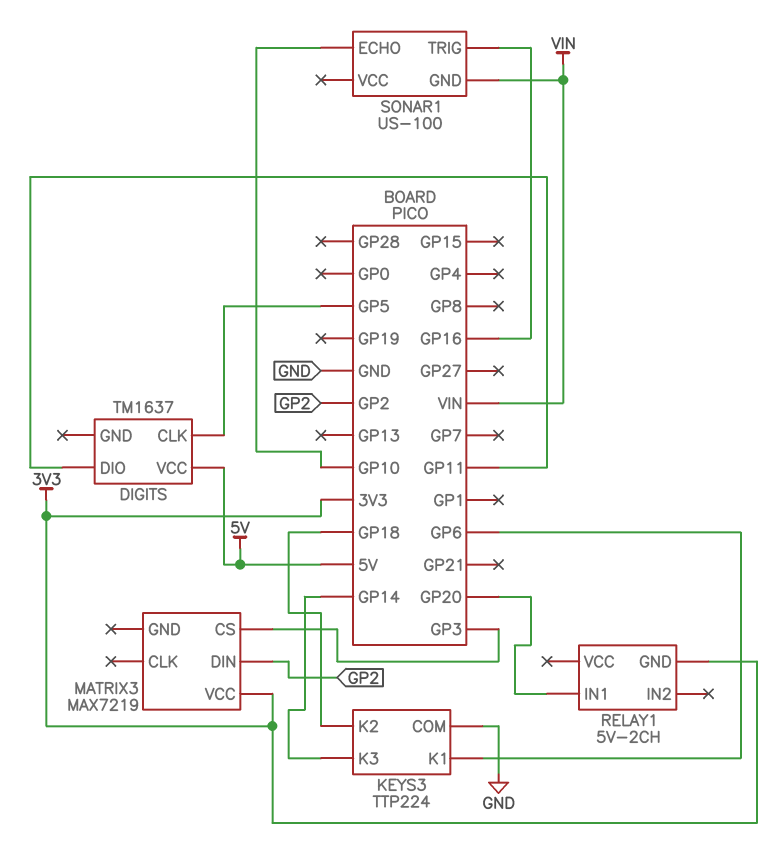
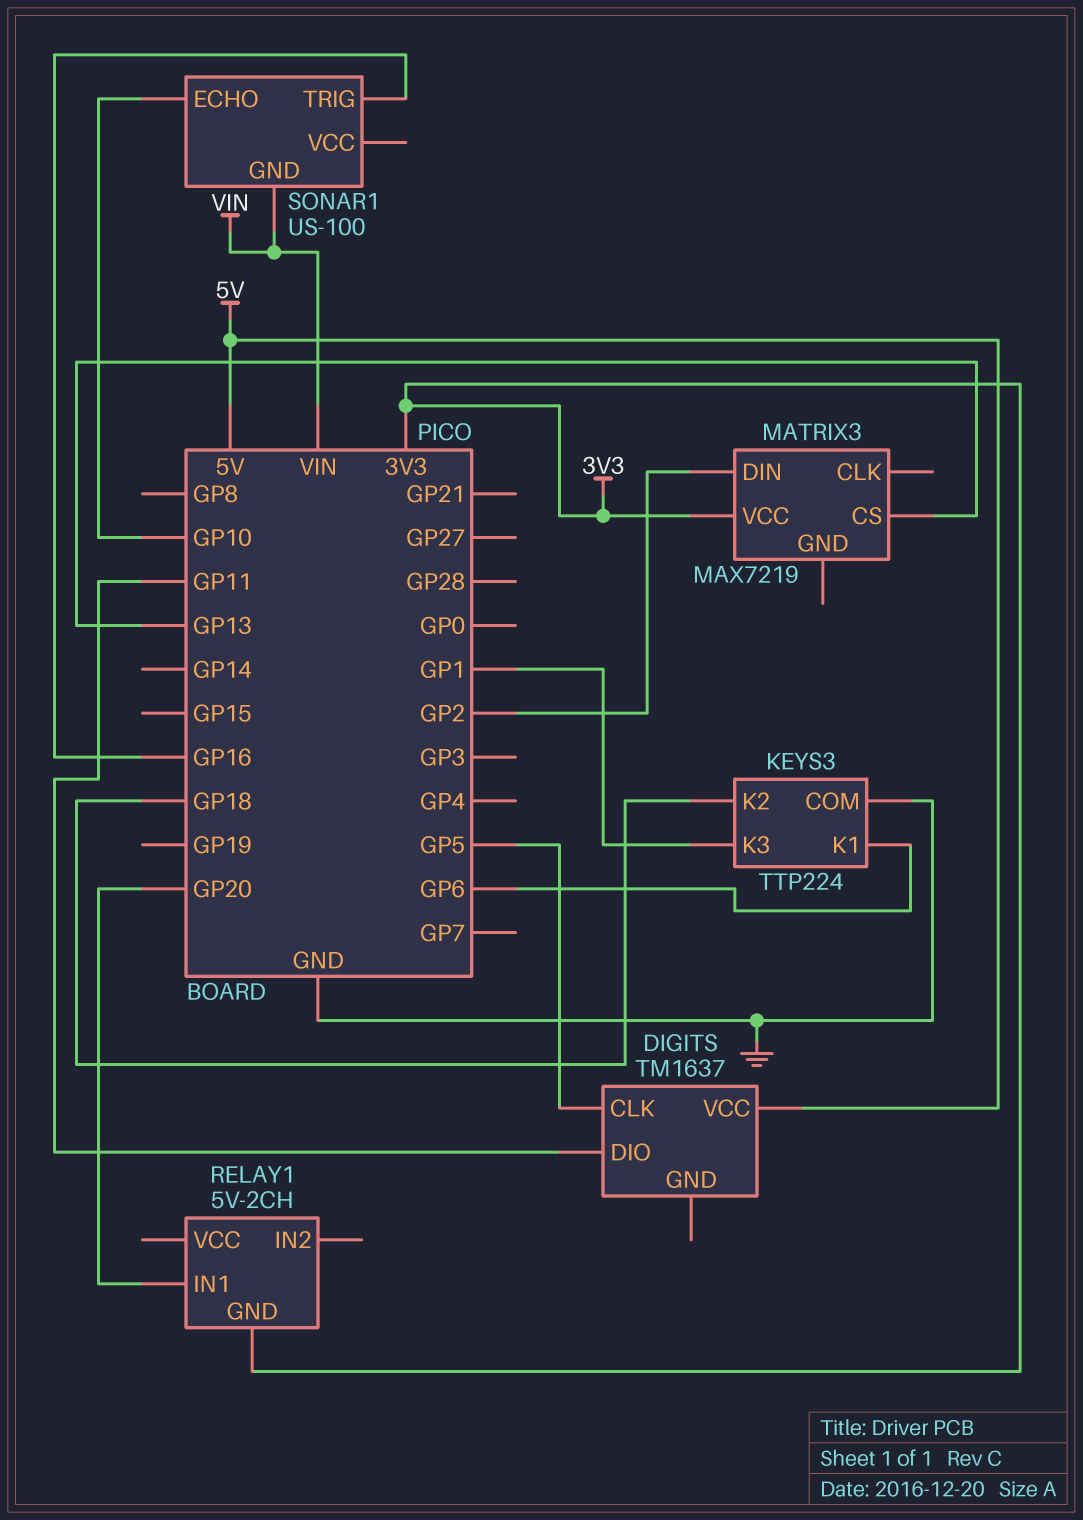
KEYS3 pin K3: GP14 -> GP1
MATRIX3 pin CS: GP3 -> GP13

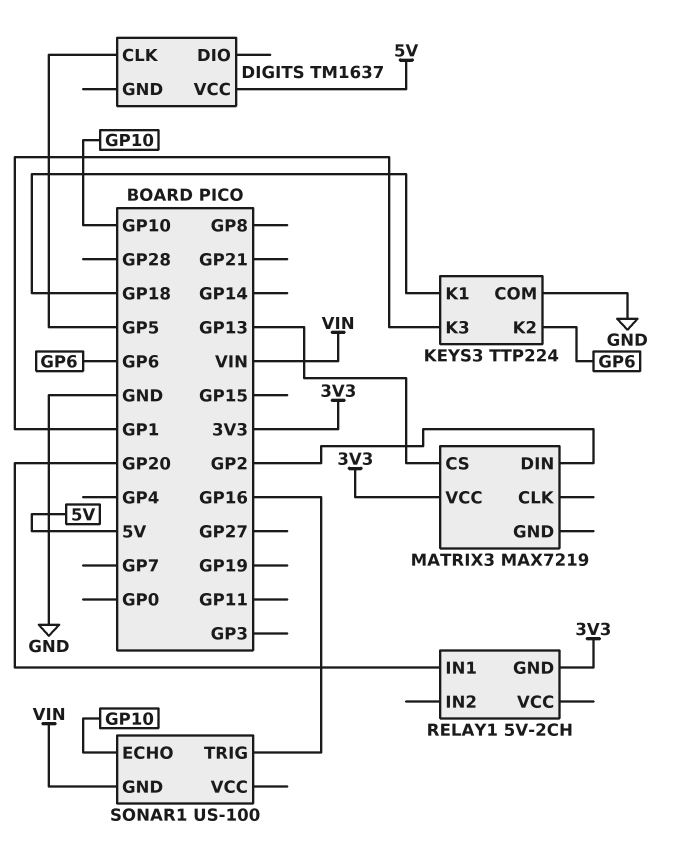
DIGITS pin DIO: GP11 -> none
KEYS3 pin K1: GP6 -> GP18
KEYS3 pin K2: GP18 -> GP6

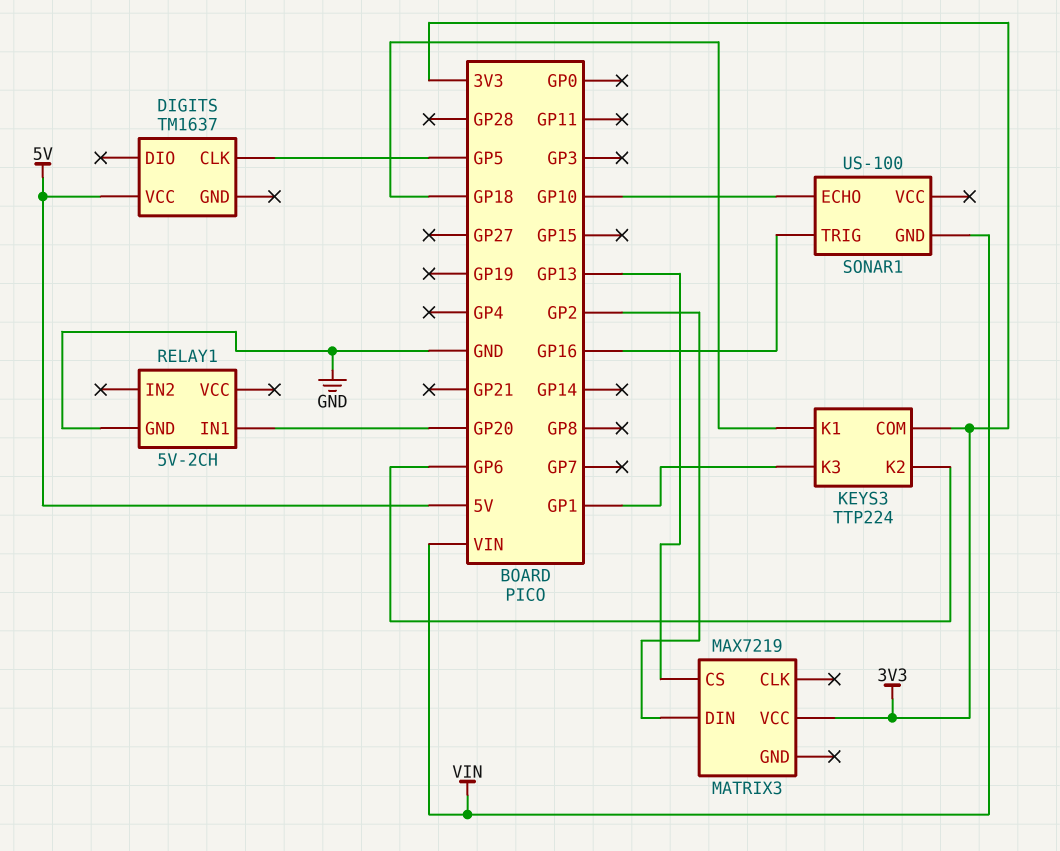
KEYS3 pin COM: GND -> 3V3
RELAY1 pin GND: 3V3 -> GND

